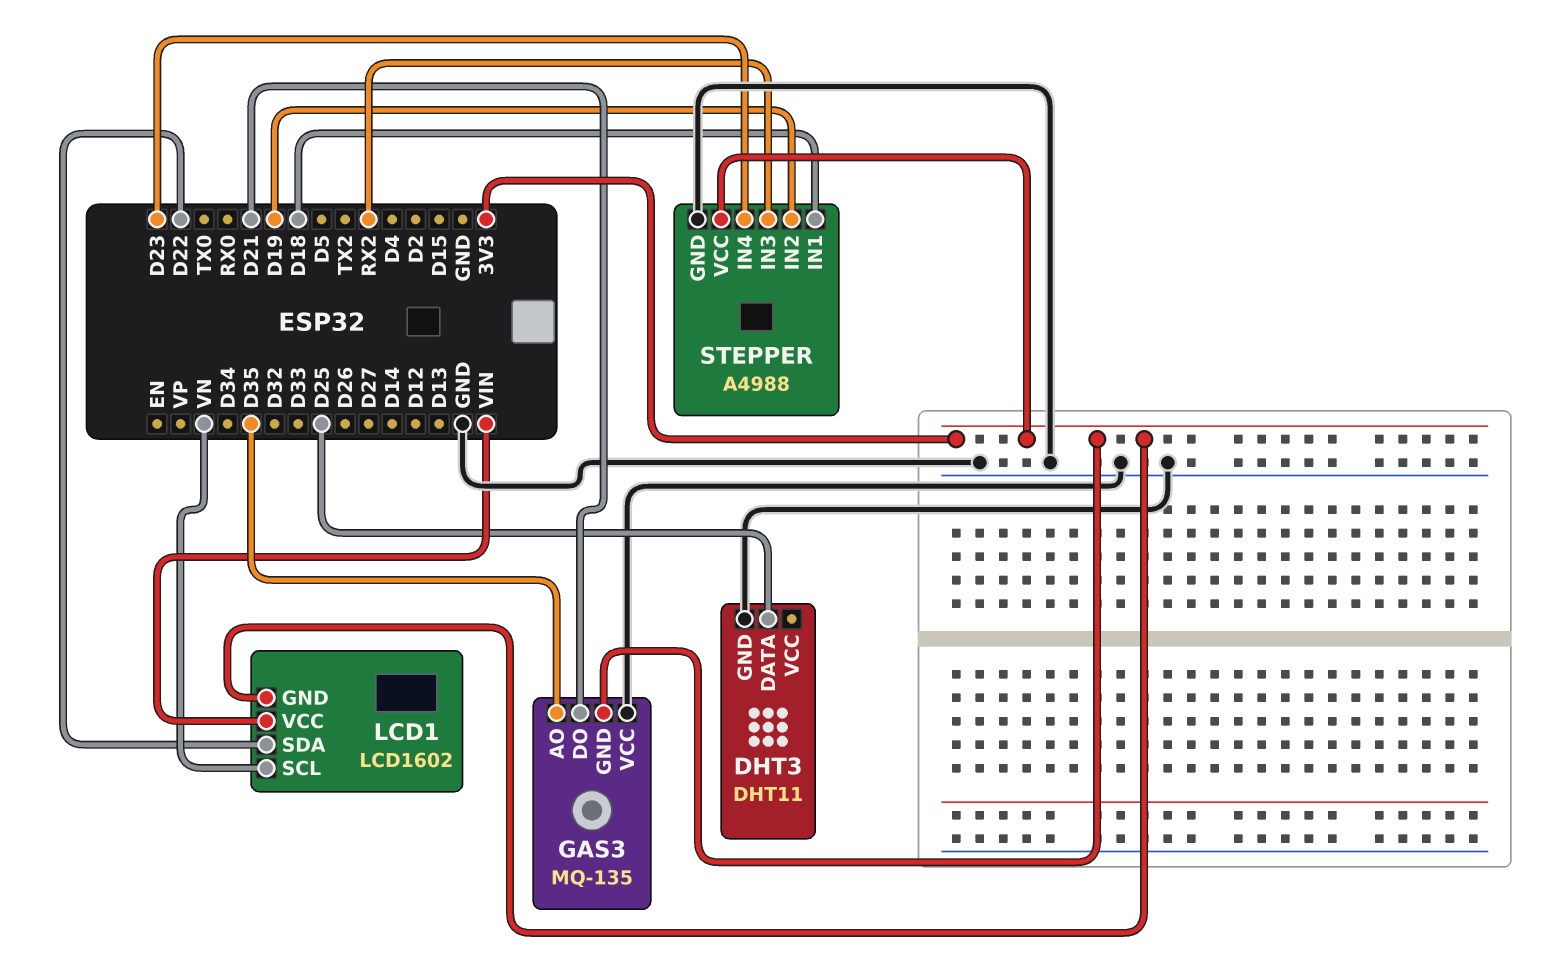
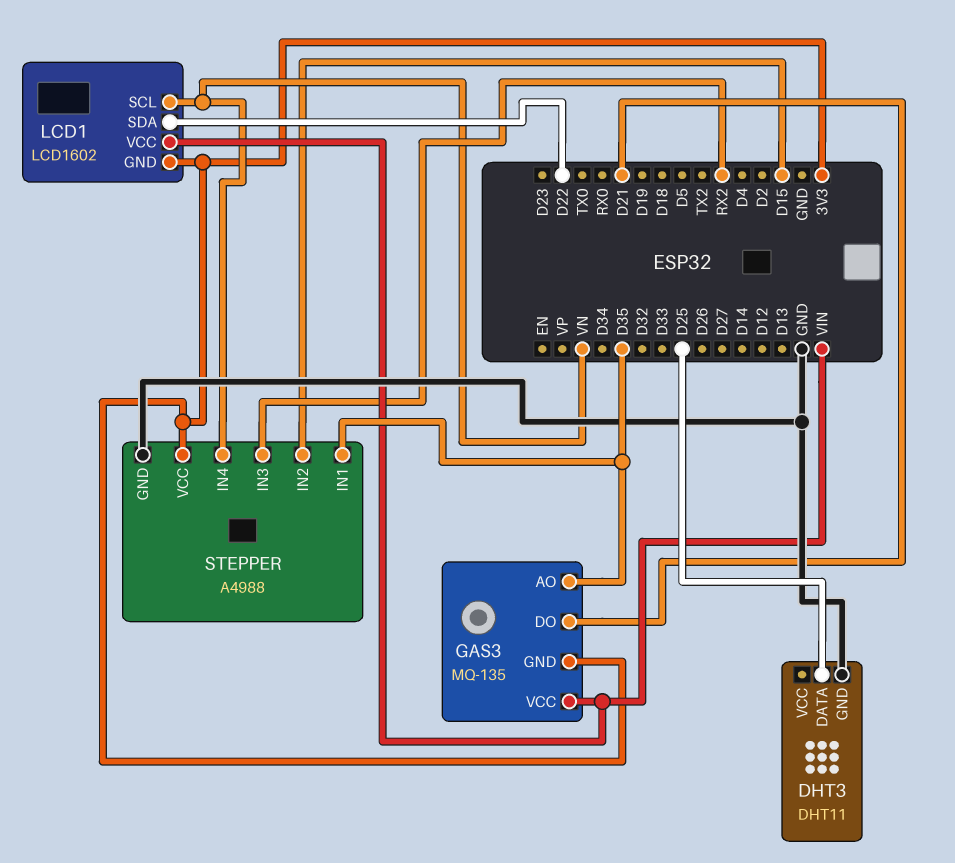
GAS3 pin VCC: GND -> VIN
STEPPER pin IN1: D18 -> D35
STEPPER pin IN2: D19 -> D15
STEPPER pin IN4: D23 -> VN

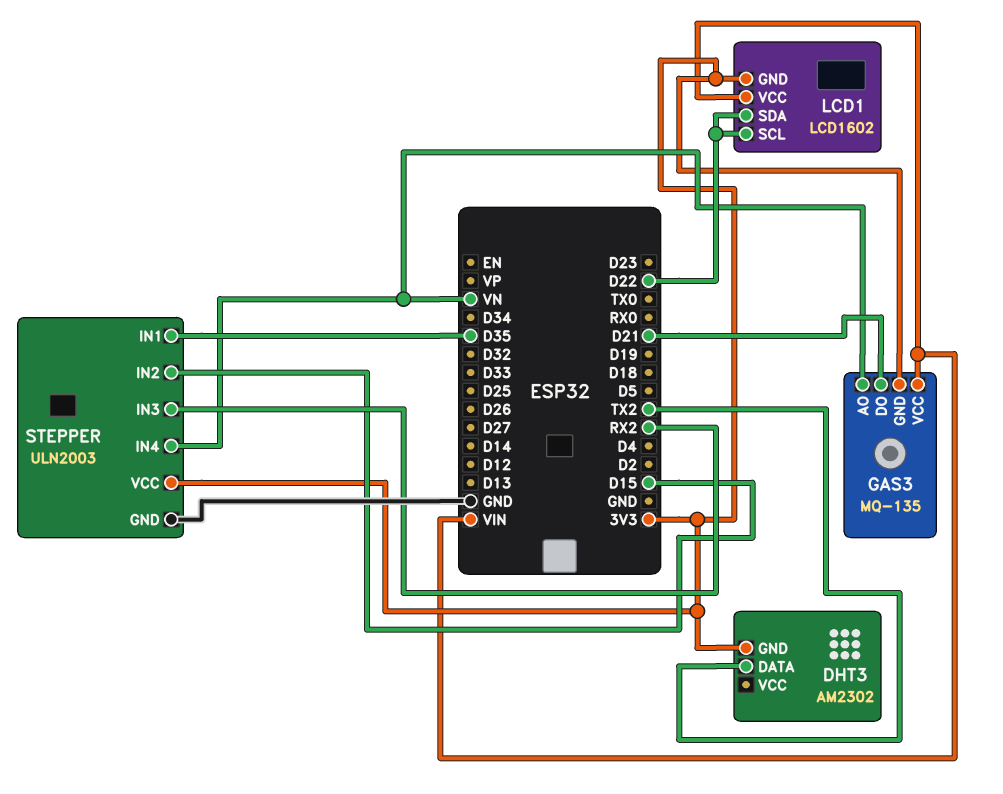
DHT3: DHT11 -> AM2302
DHT3 pin DATA: D25 -> TX2
DHT3 pin GND: GND -> 3V3
GAS3 pin AO: D35 -> VN
LCD1 pin SCL: VN -> D22
STEPPER: A4988 -> ULN2003

